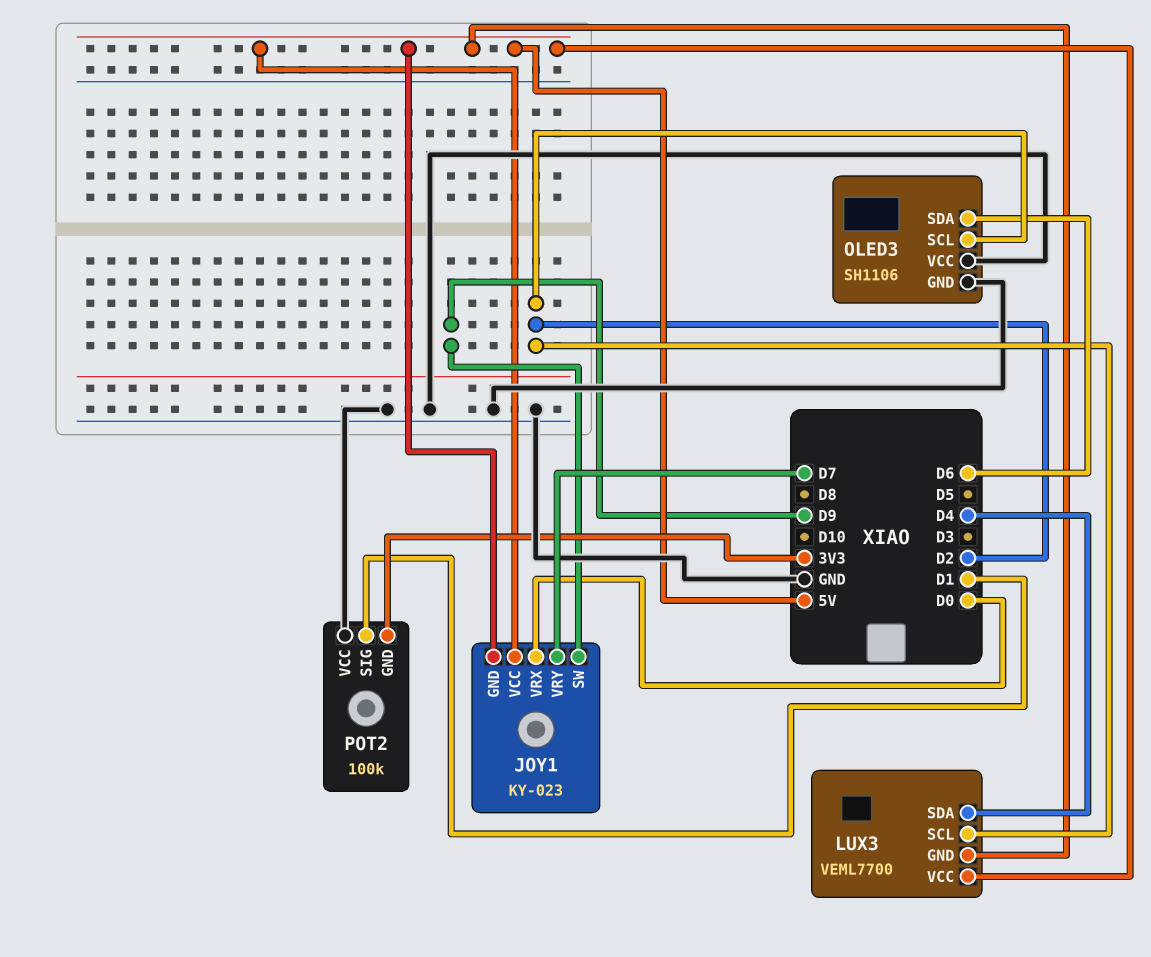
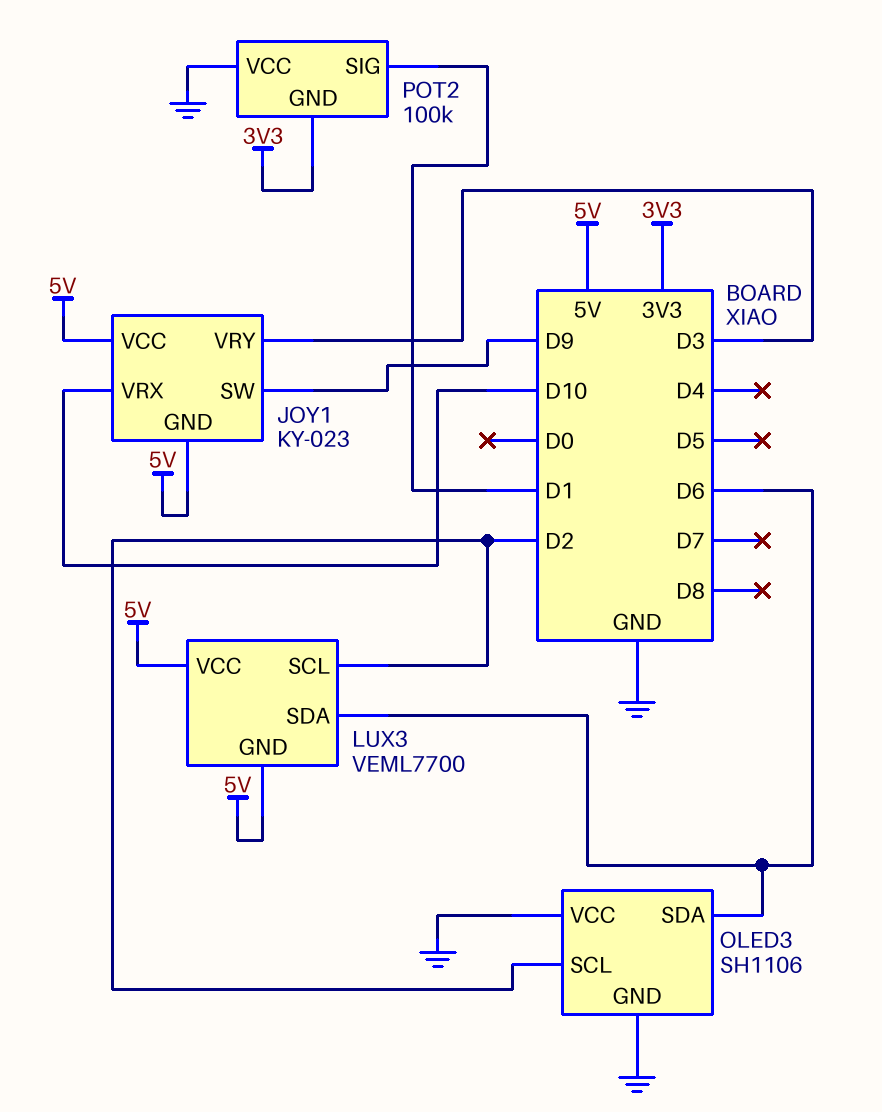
JOY1 pin VRX: D0 -> D10
JOY1 pin VRY: D7 -> D3
LUX3 pin SDA: D4 -> D6

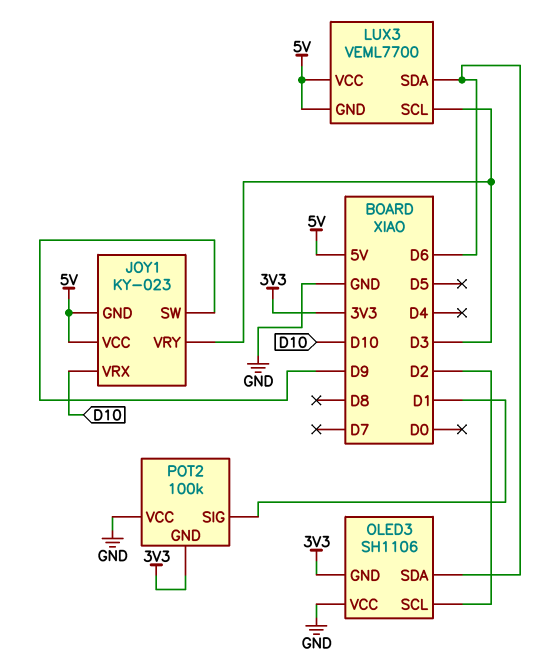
LUX3 pin SCL: D2 -> D3
OLED3 pin GND: GND -> 3V3

